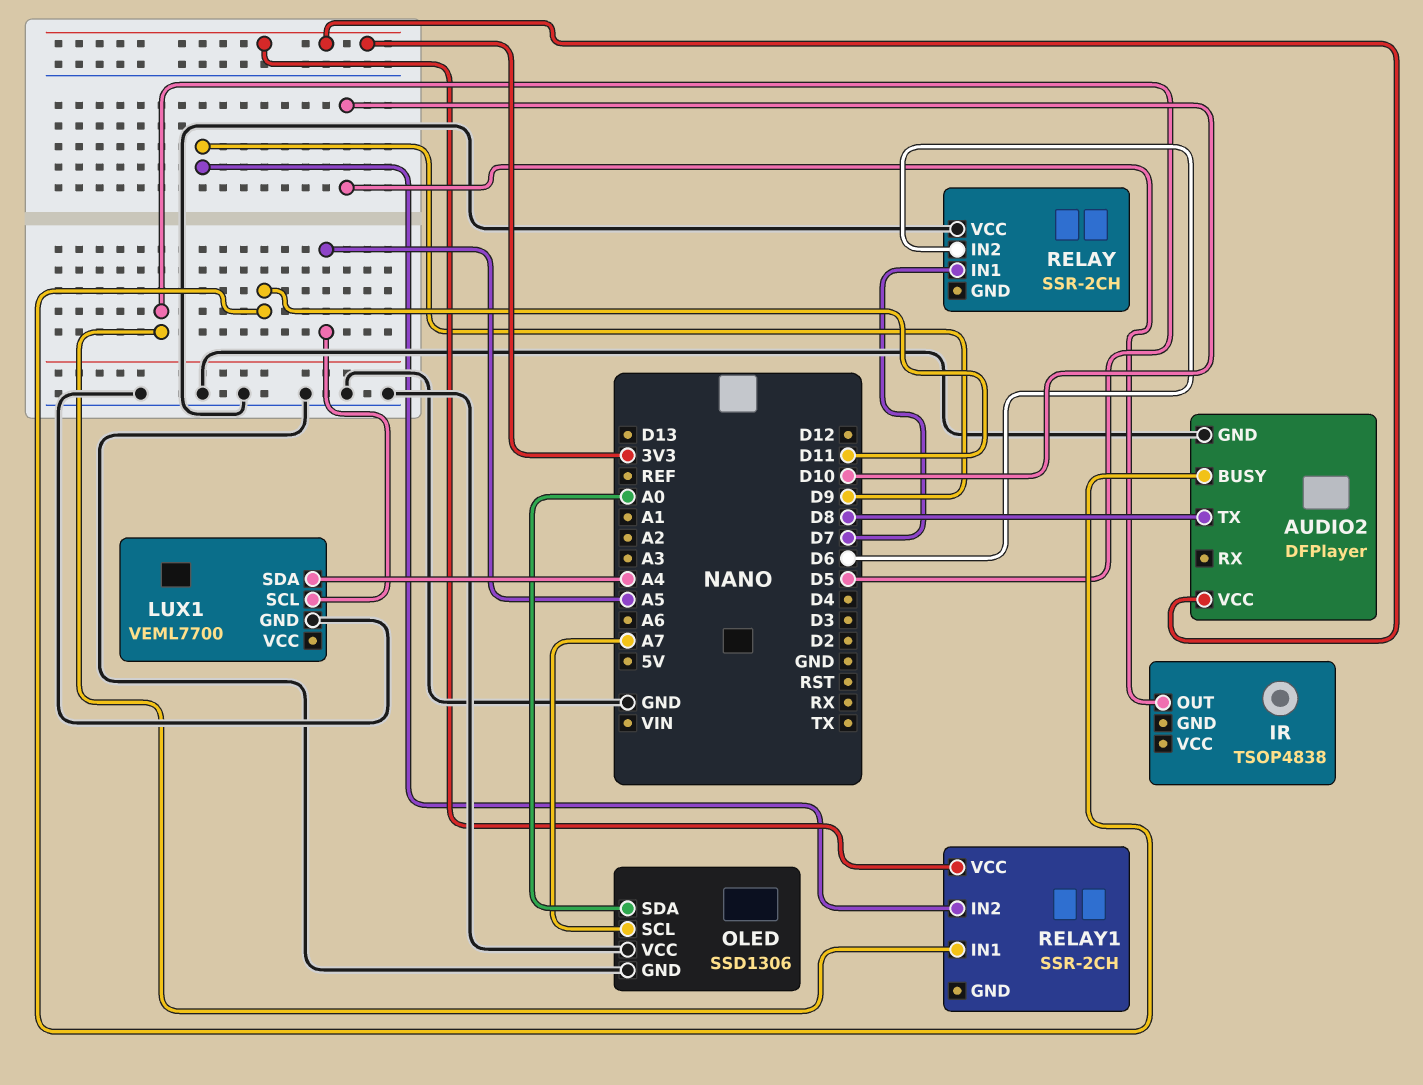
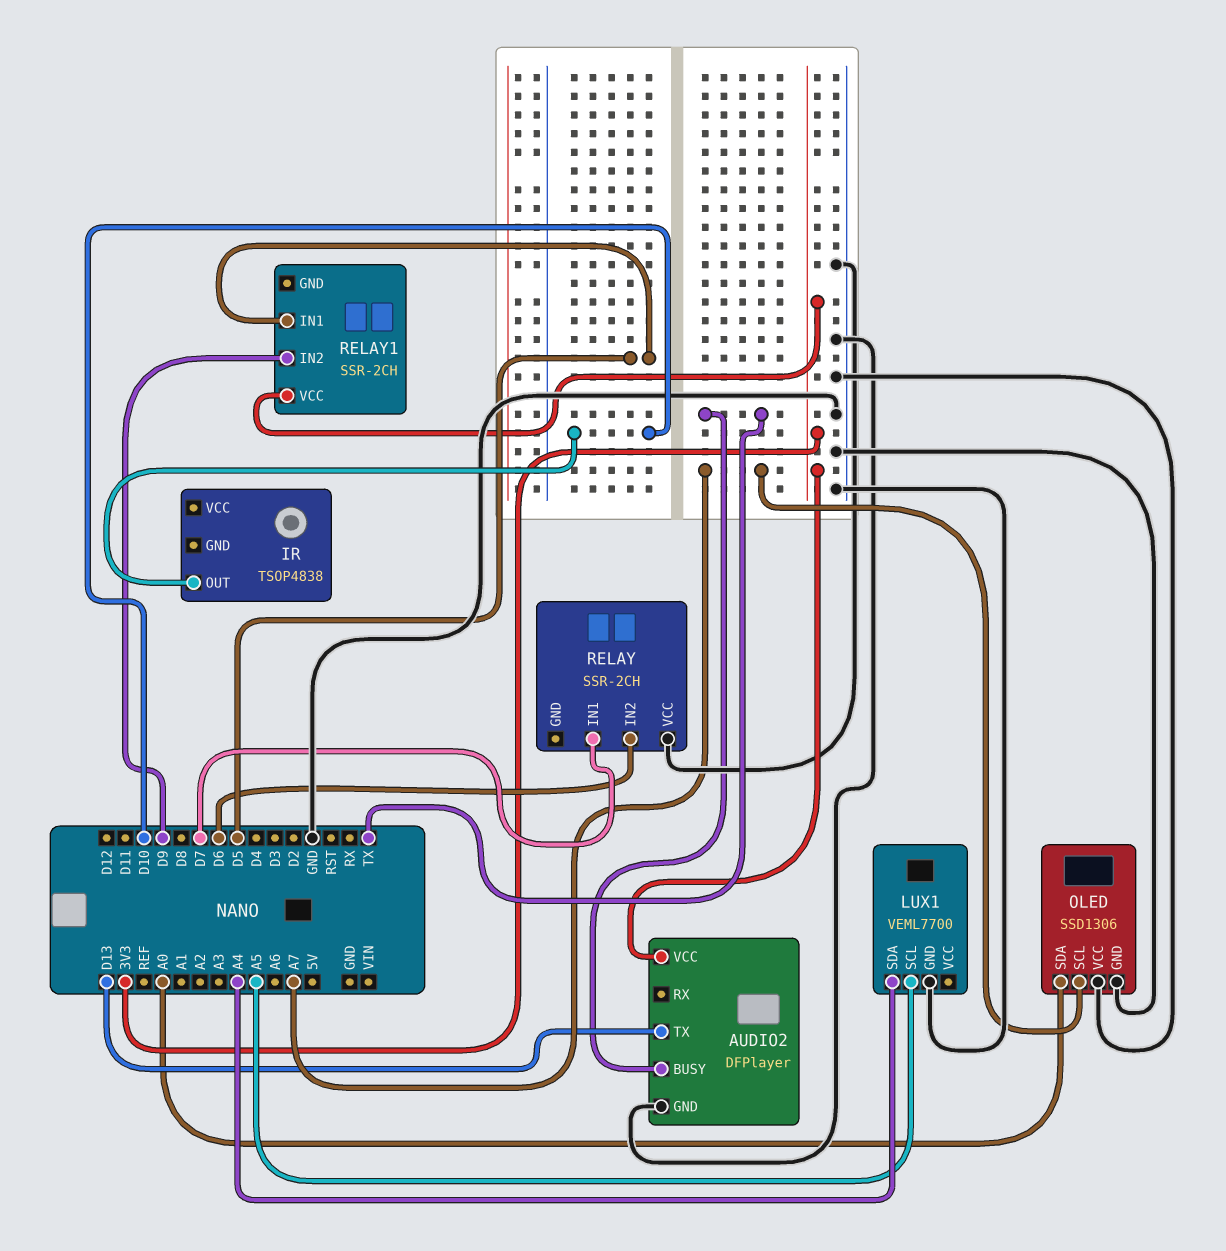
AUDIO2 pin BUSY: D11 -> TX
AUDIO2 pin TX: D8 -> D13

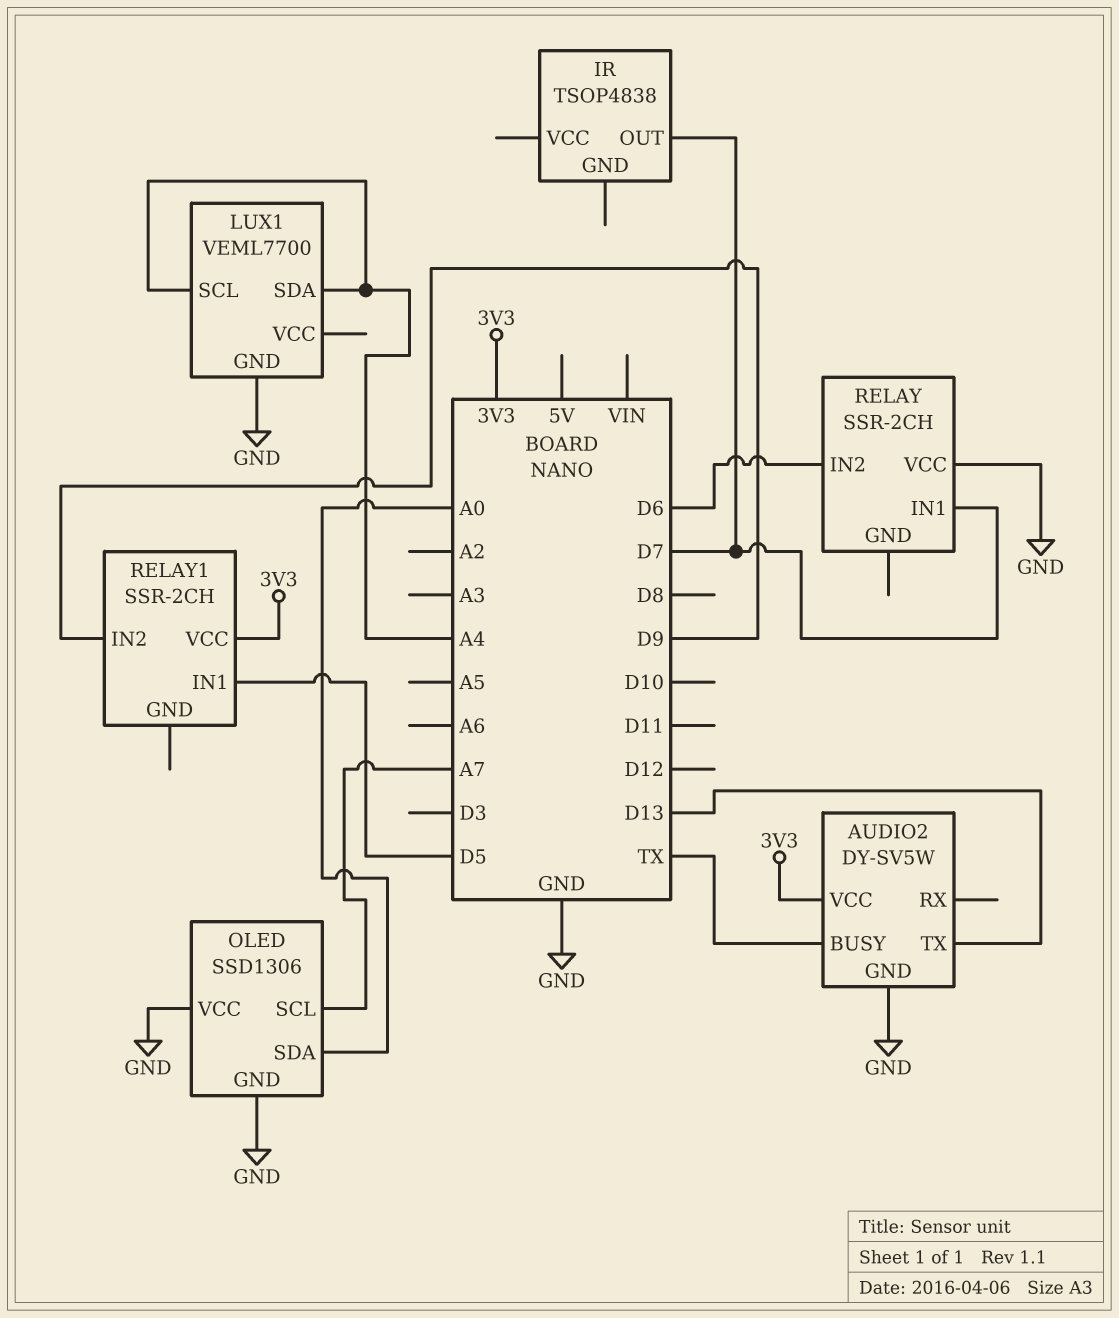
AUDIO2: DFPlayer -> DY-SV5W
IR pin OUT: D10 -> D7
LUX1 pin SCL: A5 -> A4

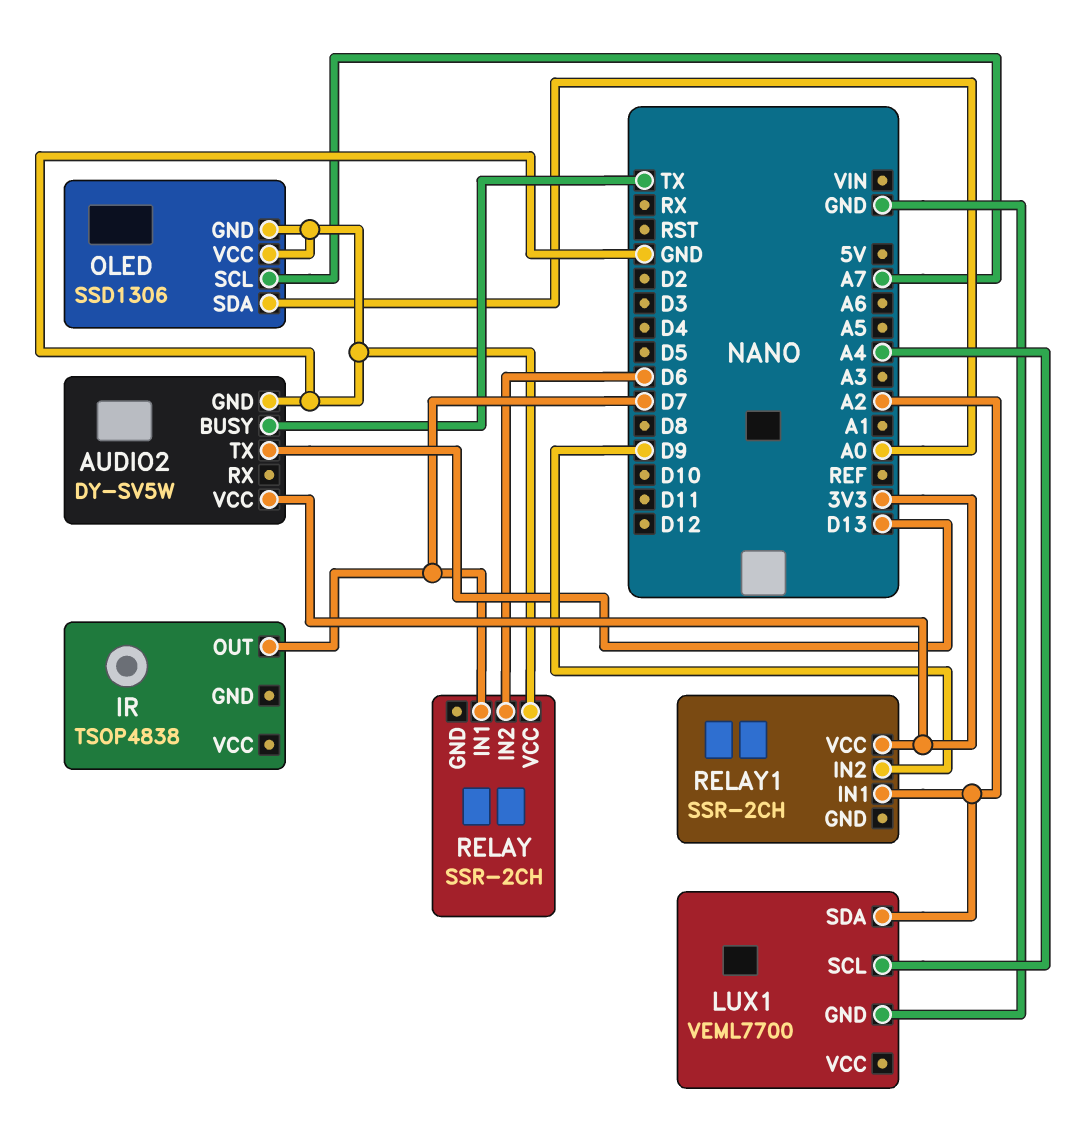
LUX1 pin SDA: A4 -> A2
RELAY1 pin IN1: D5 -> A2

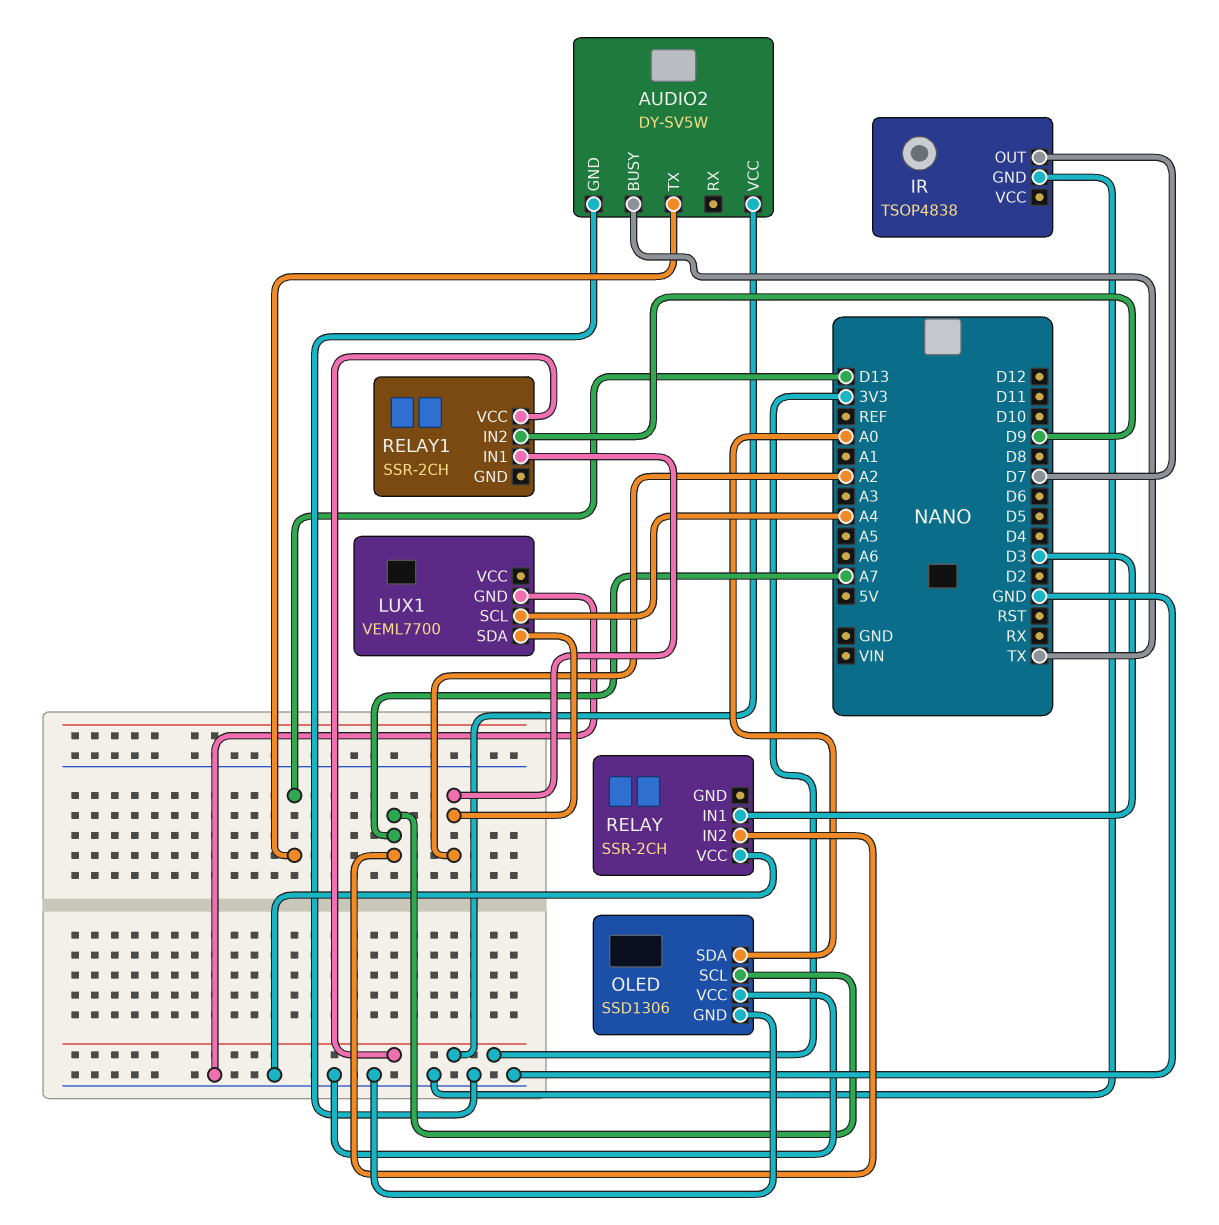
IR pin GND: none -> GND
RELAY pin IN1: D7 -> D3
RELAY pin IN2: D6 -> A7

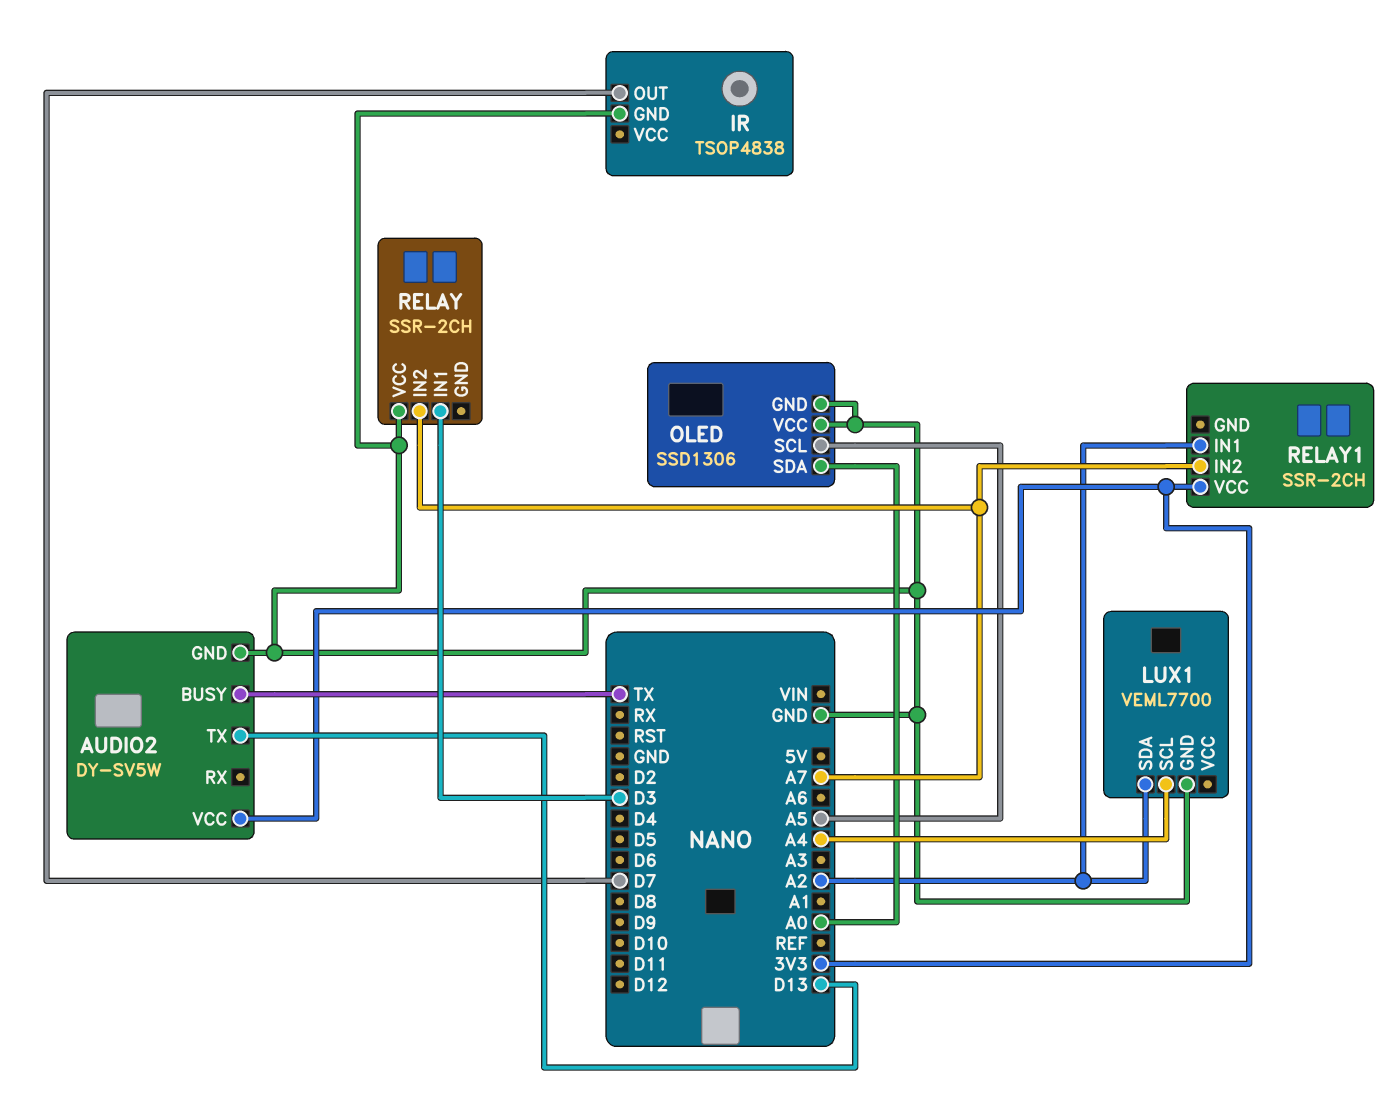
OLED pin SCL: A7 -> A5
RELAY1 pin IN2: D9 -> A7

